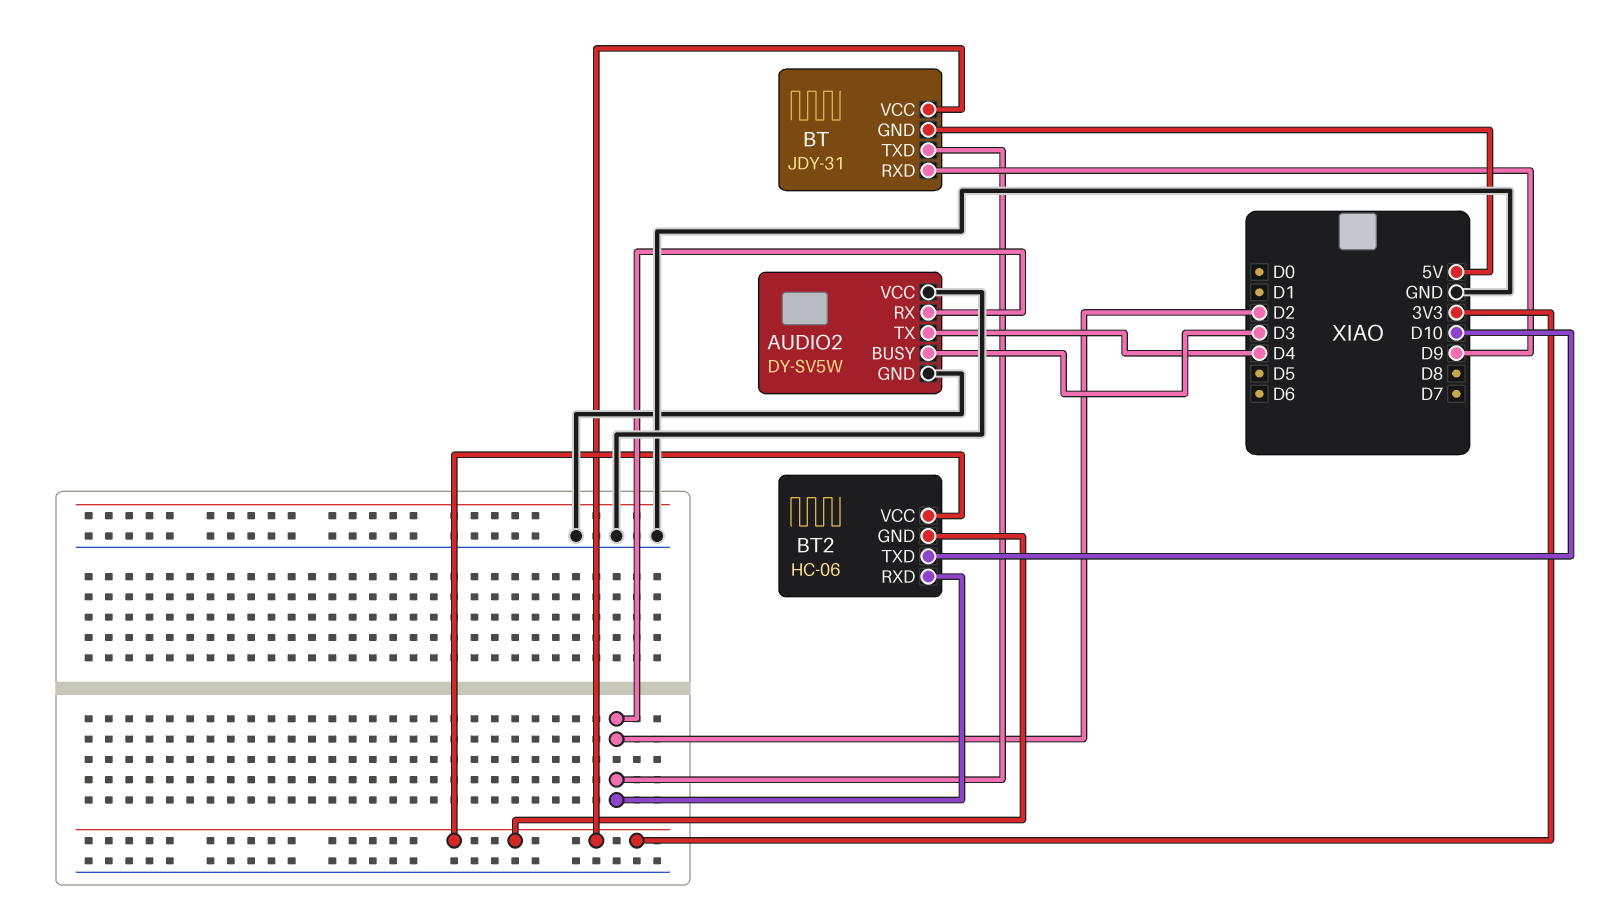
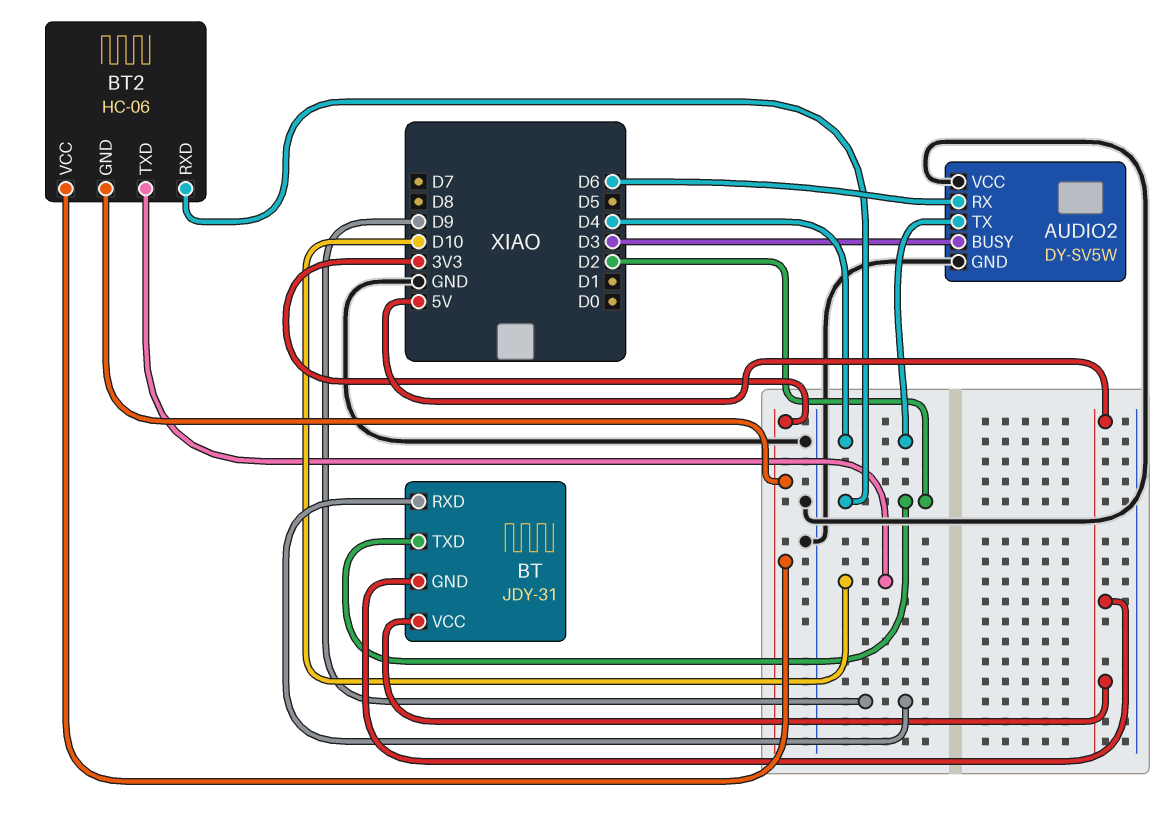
AUDIO2 pin RX: D2 -> D6
BT pin VCC: 3V3 -> 5V

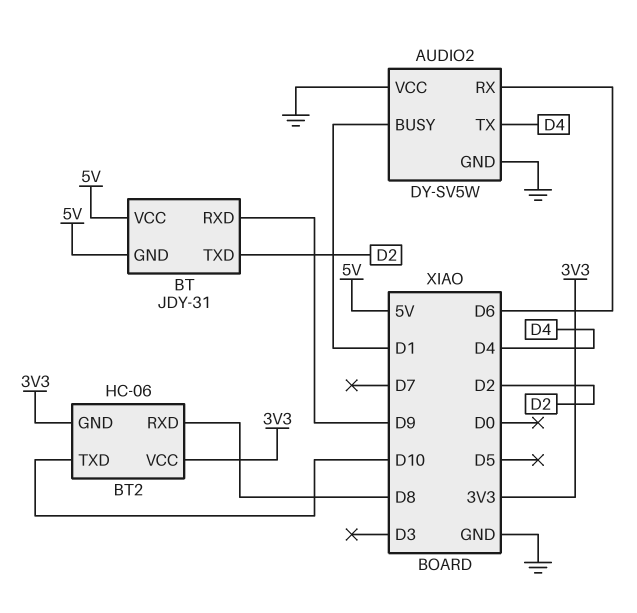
AUDIO2 pin BUSY: D3 -> D1
BT2 pin RXD: D2 -> D8

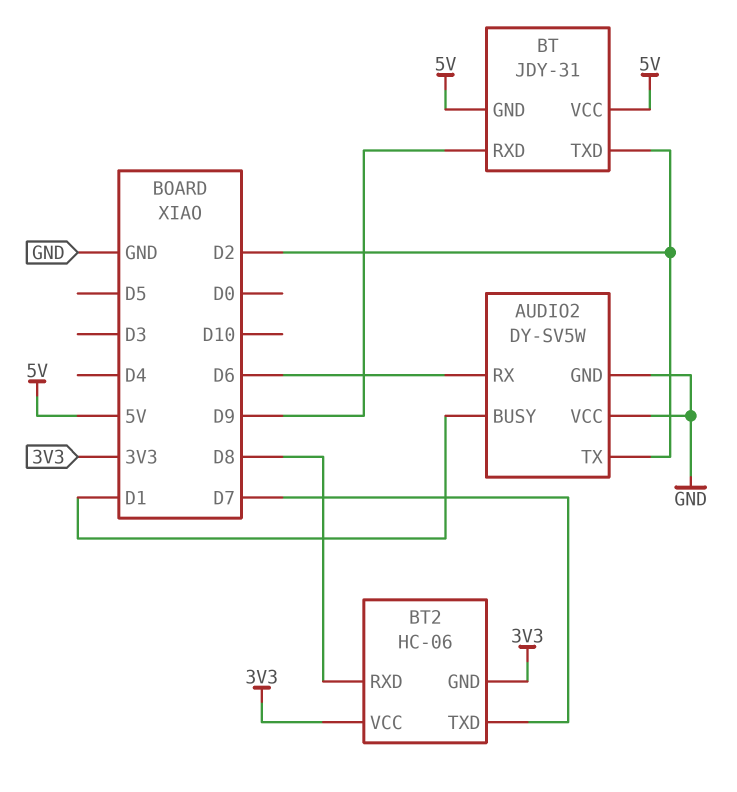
AUDIO2 pin TX: D4 -> D2
BT2 pin TXD: D10 -> D7

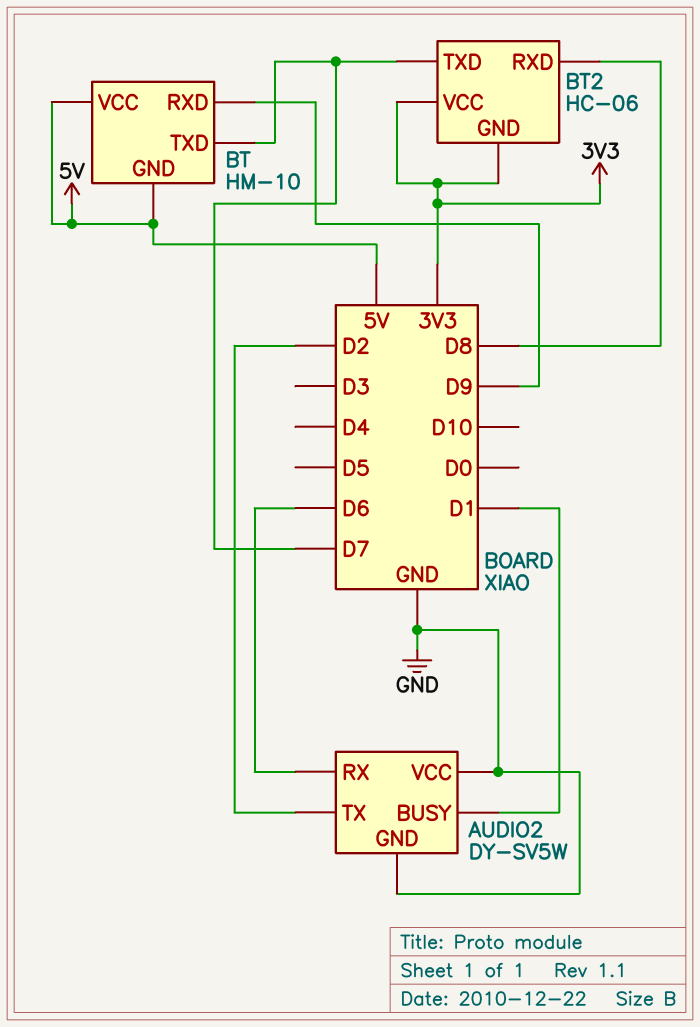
BT: JDY-31 -> HM-10
BT pin TXD: D2 -> D7

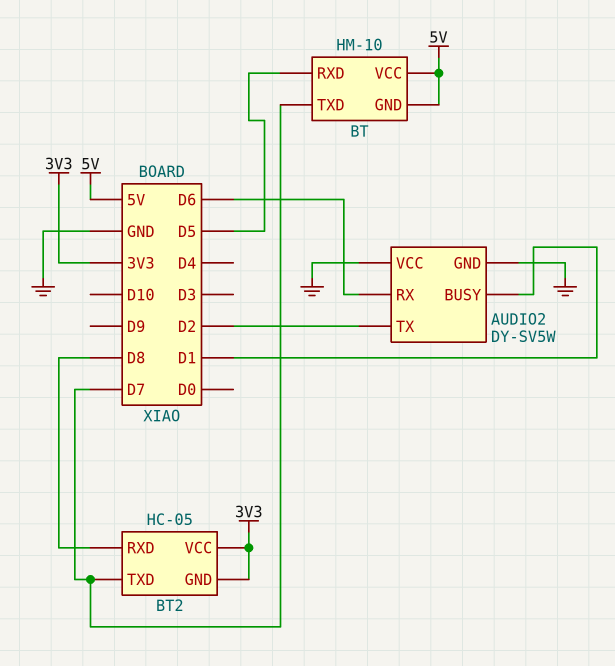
BT pin RXD: D9 -> D5
BT2: HC-06 -> HC-05

